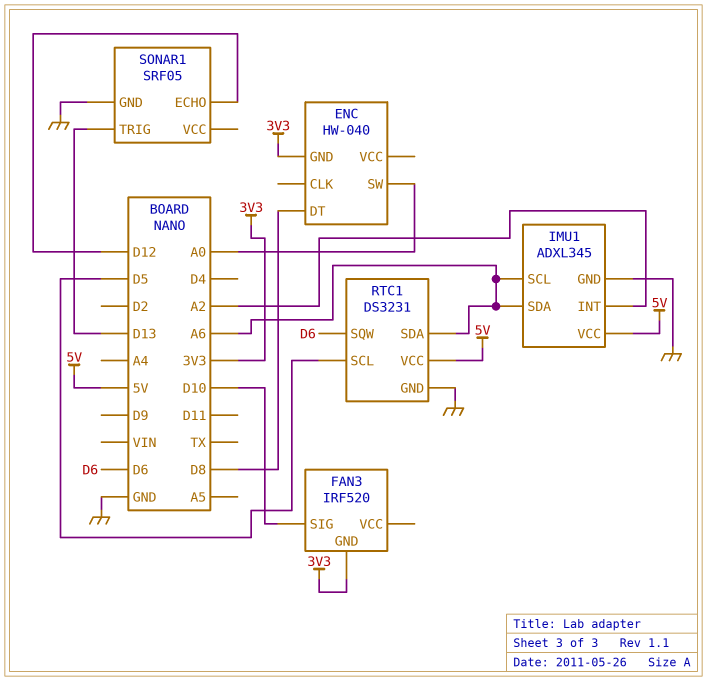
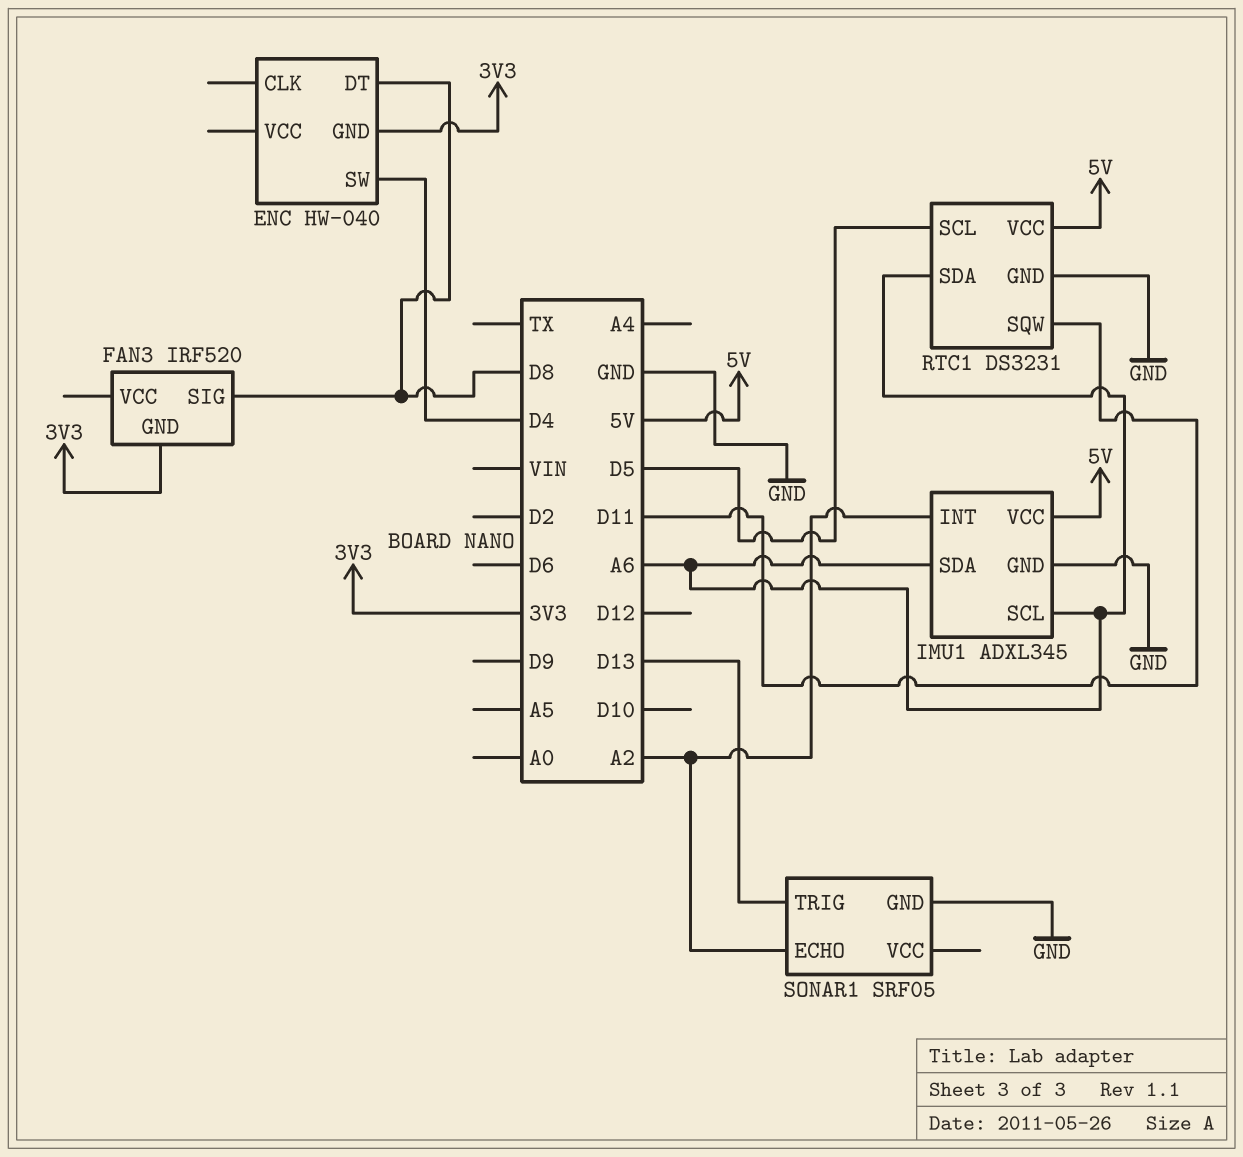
ENC pin SW: A0 -> D4
FAN3 pin SIG: D10 -> D8
RTC1 pin SQW: D6 -> D11
SONAR1 pin ECHO: D12 -> A2

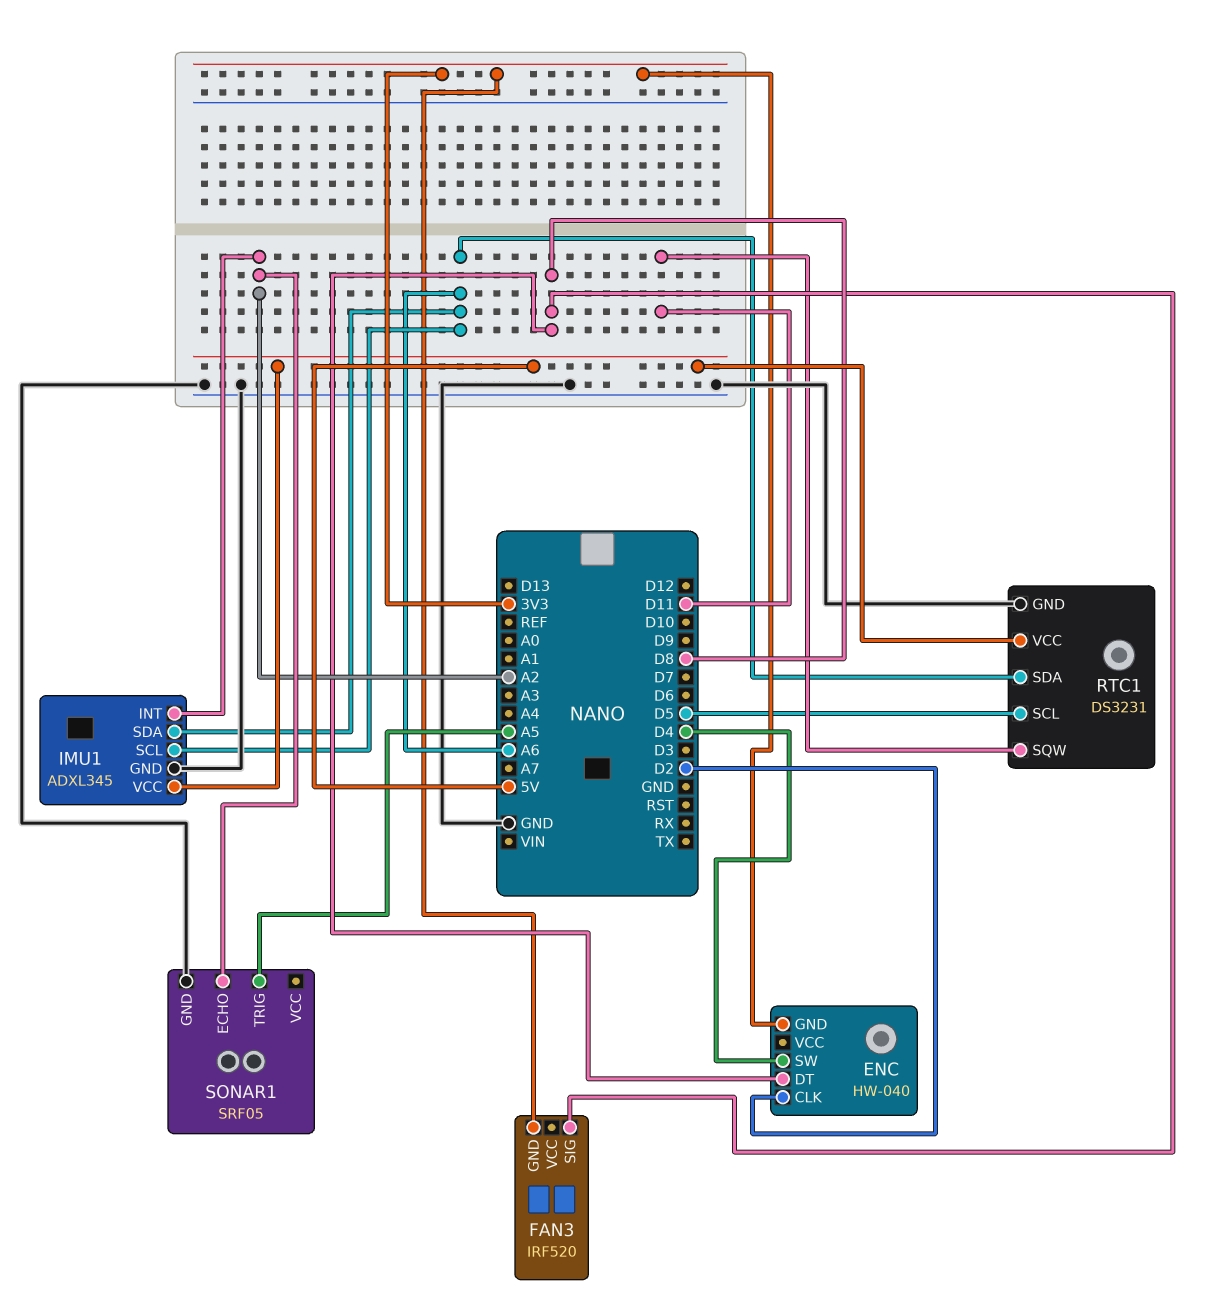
ENC pin CLK: none -> D2
SONAR1 pin TRIG: D13 -> A5

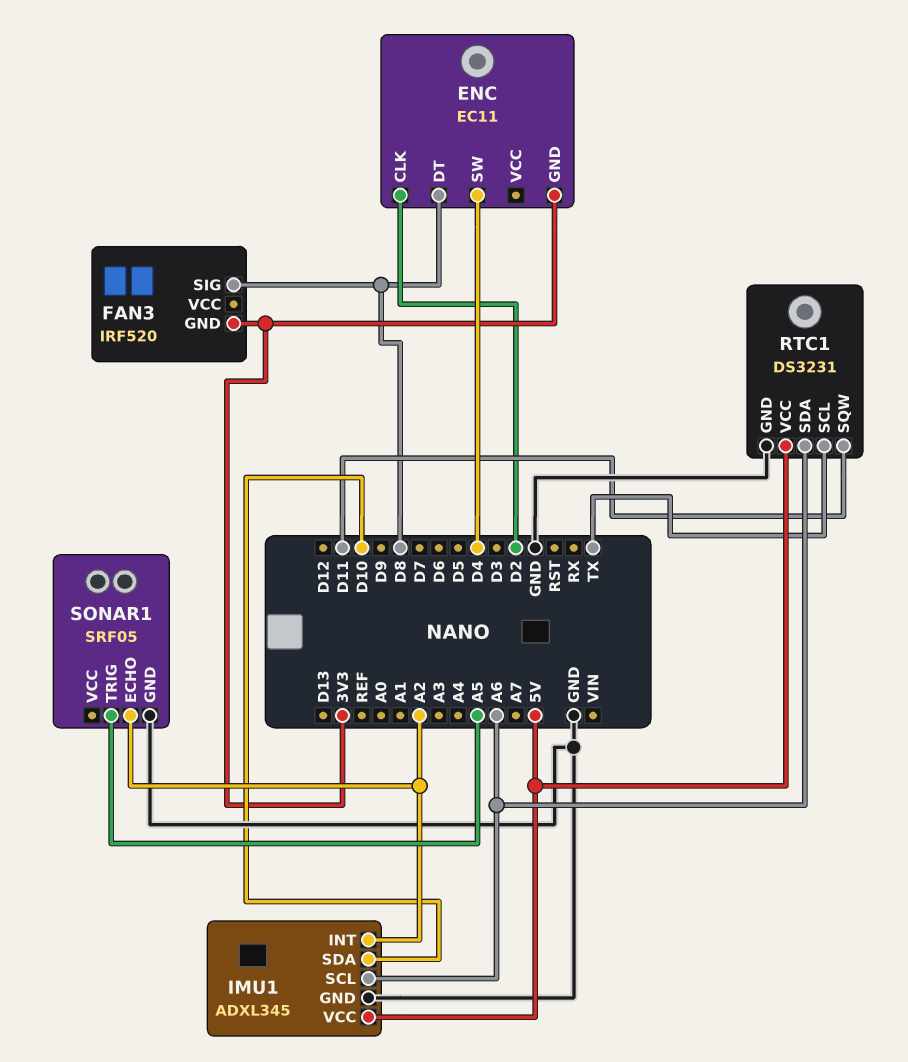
ENC: HW-040 -> EC11
IMU1 pin SDA: A6 -> D10
RTC1 pin SCL: D5 -> TX

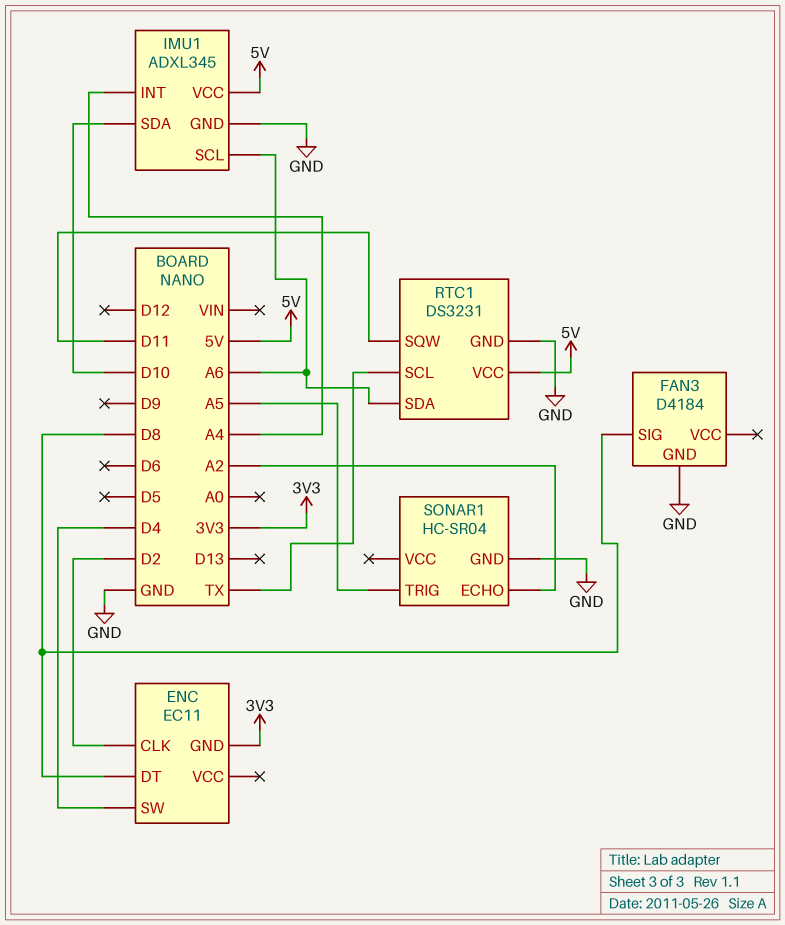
FAN3: IRF520 -> D4184
FAN3 pin GND: 3V3 -> GND
IMU1 pin INT: A2 -> A4
SONAR1: SRF05 -> HC-SR04

